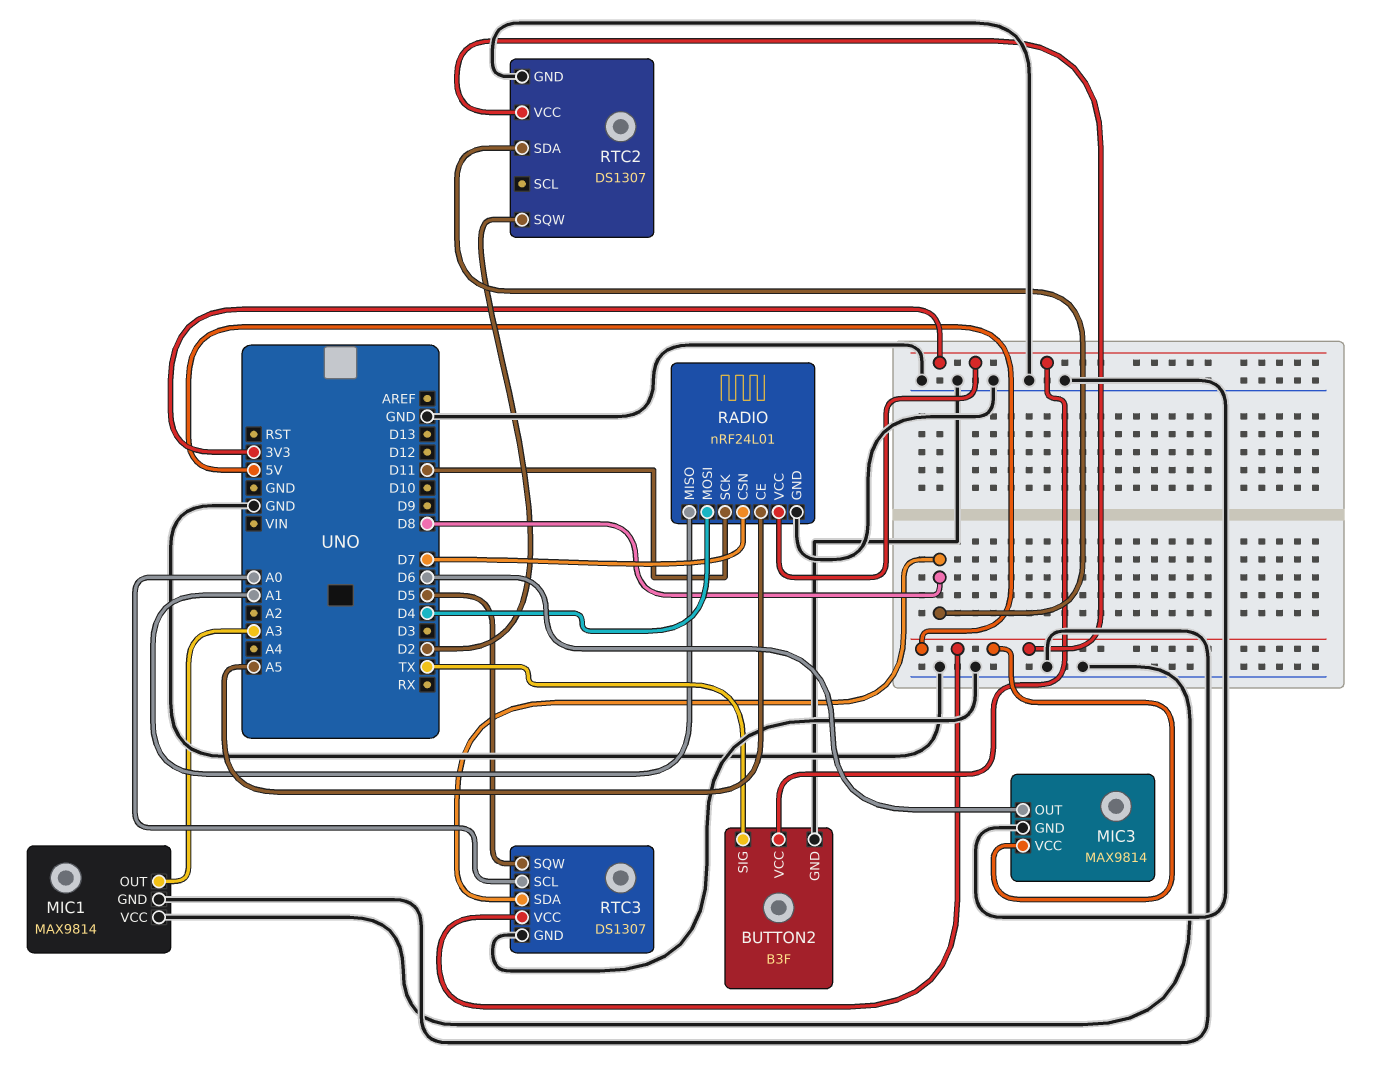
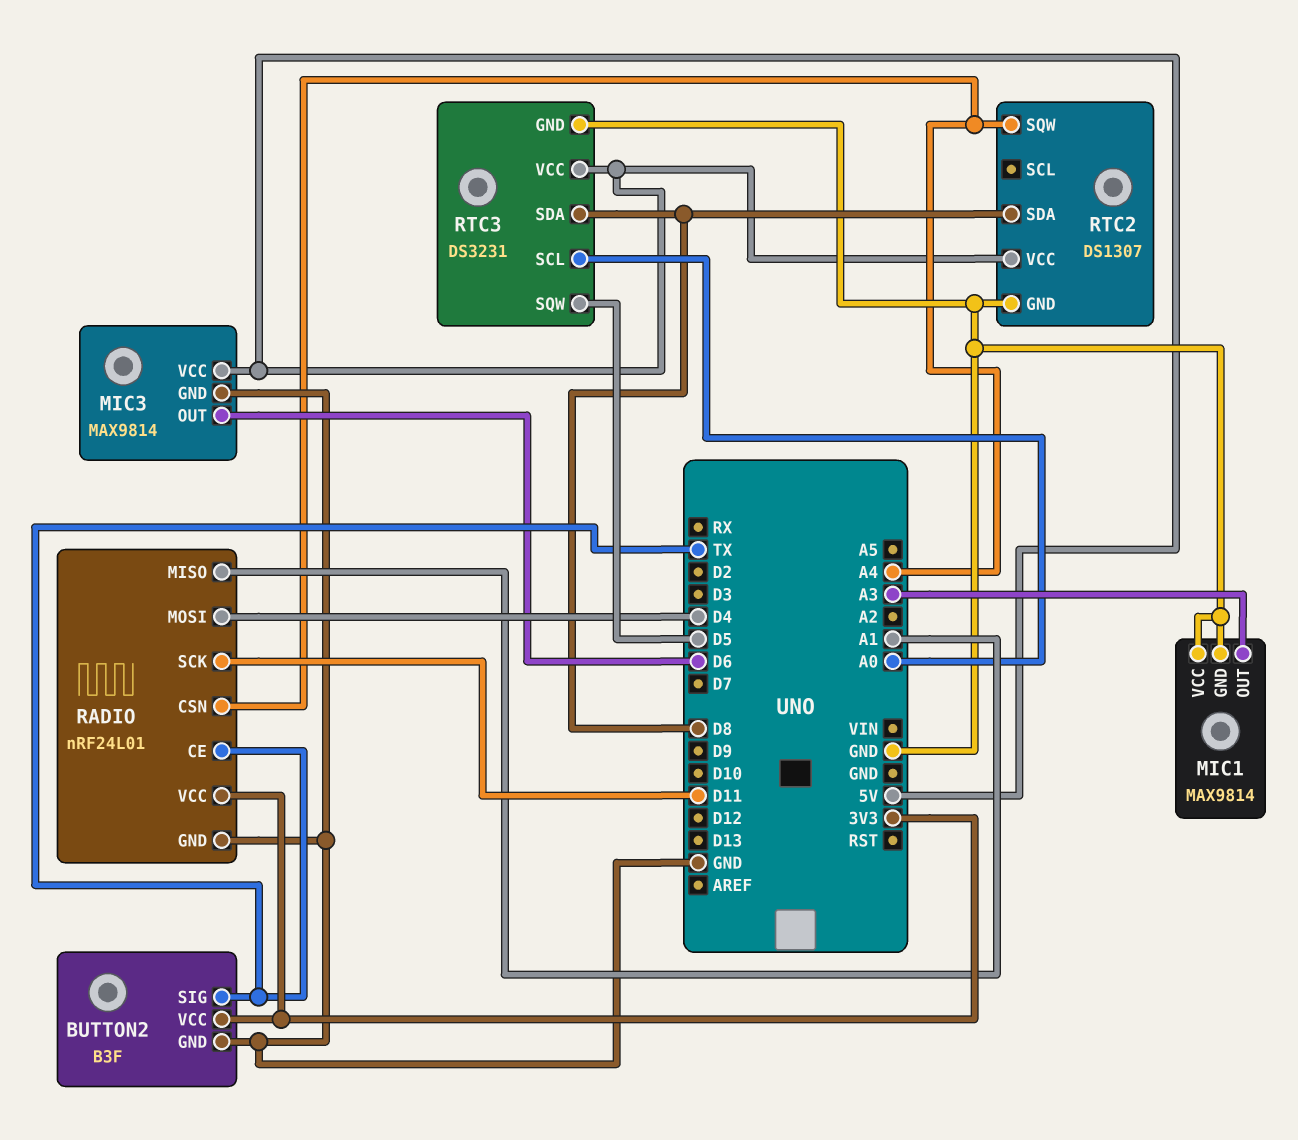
RADIO pin CE: A5 -> TX
RADIO pin CSN: D7 -> A4
RTC2 pin SQW: D2 -> A4
RTC3: DS1307 -> DS3231

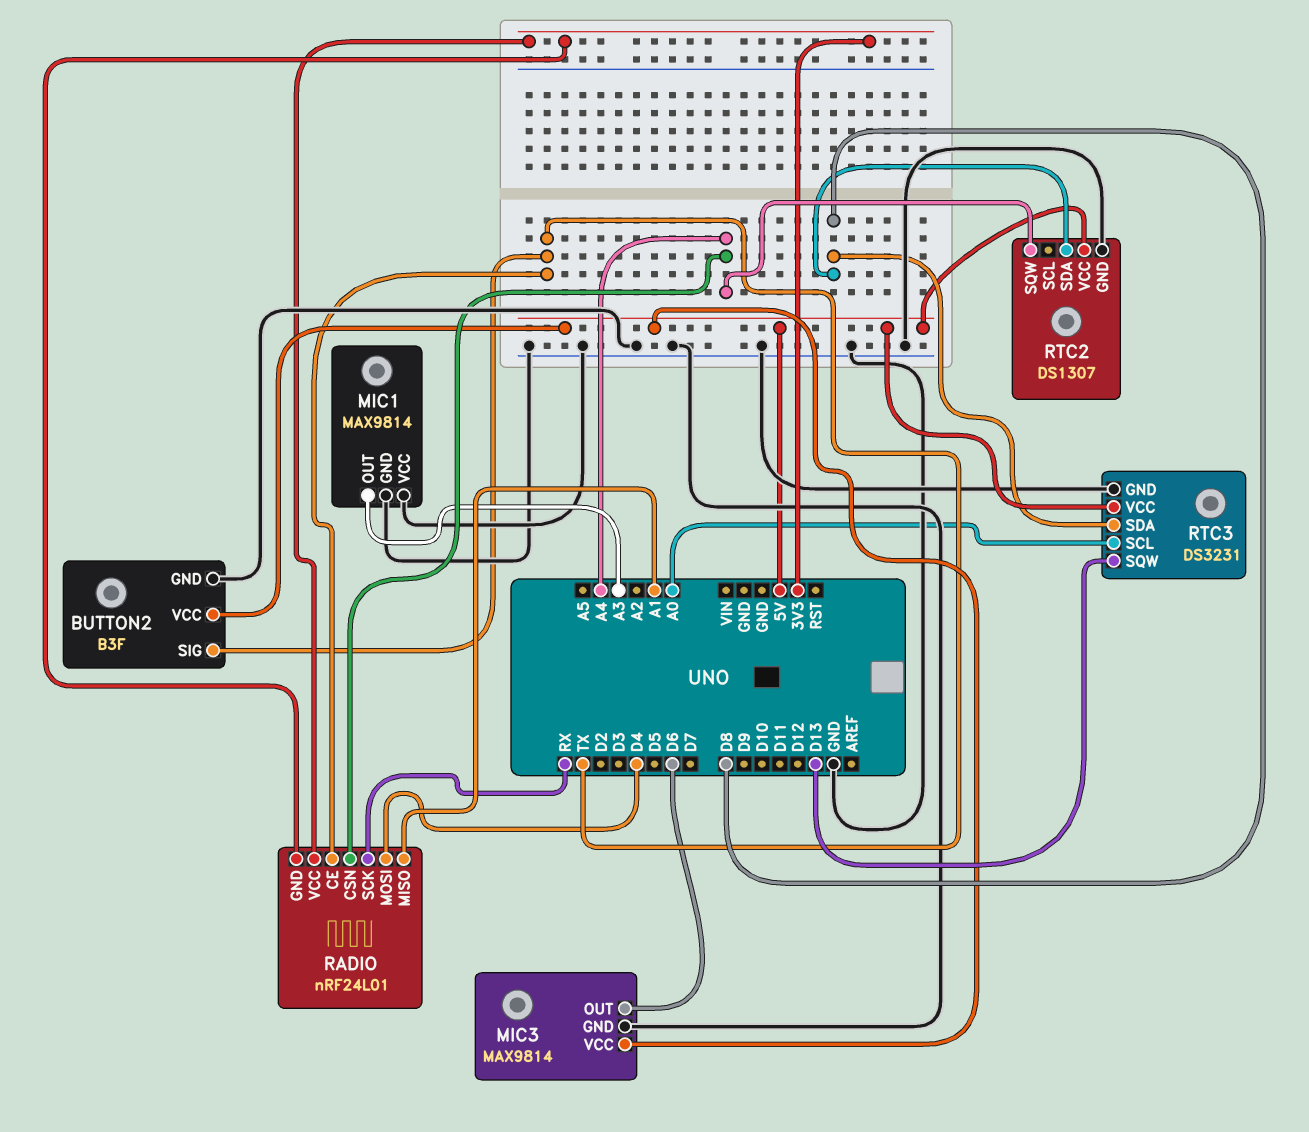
BUTTON2 pin VCC: 3V3 -> 5V
RADIO pin GND: GND -> 3V3
RADIO pin SCK: D11 -> RX
RTC3 pin SQW: D5 -> D13

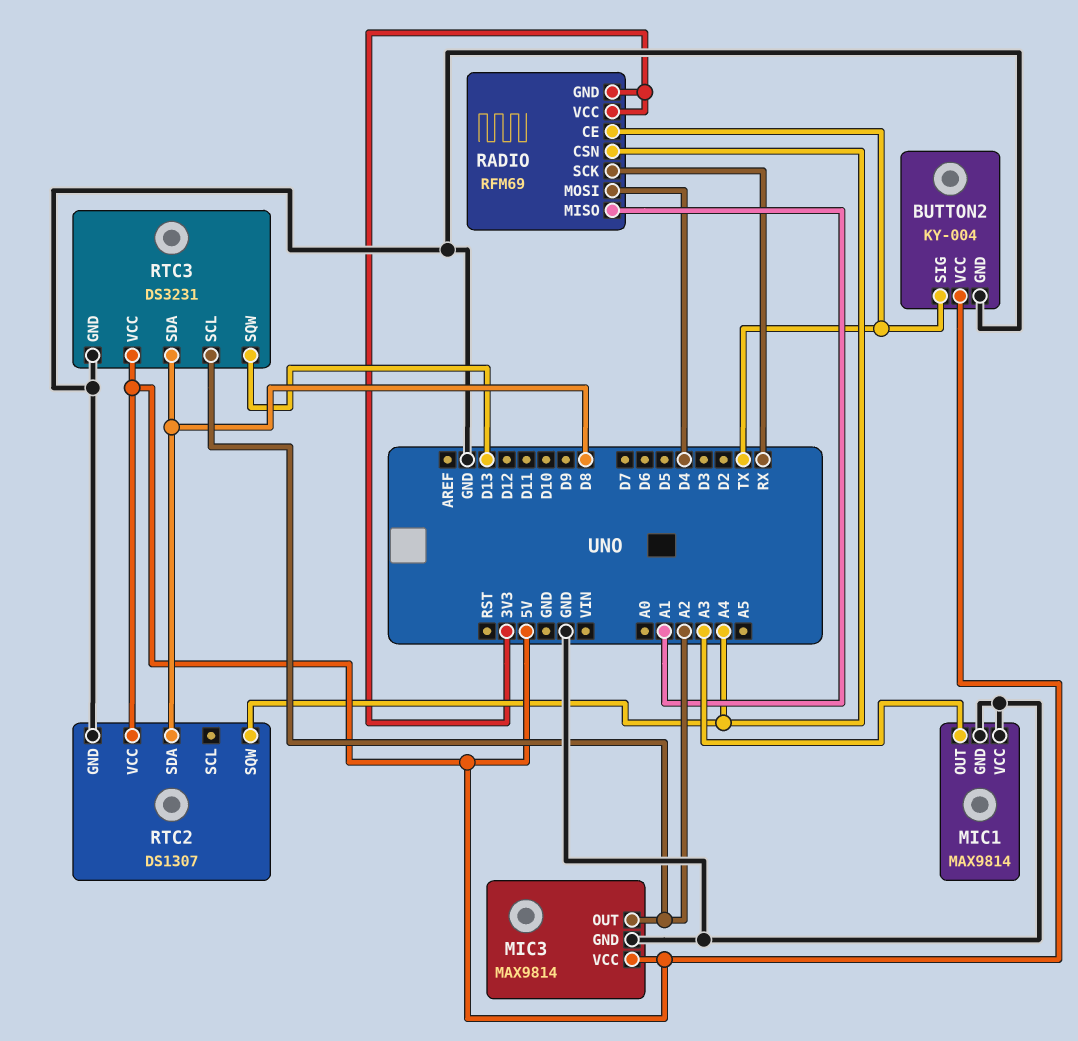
BUTTON2: B3F -> KY-004
MIC3 pin OUT: D6 -> A2
RADIO: nRF24L01 -> RFM69
RTC3 pin SCL: A0 -> A2

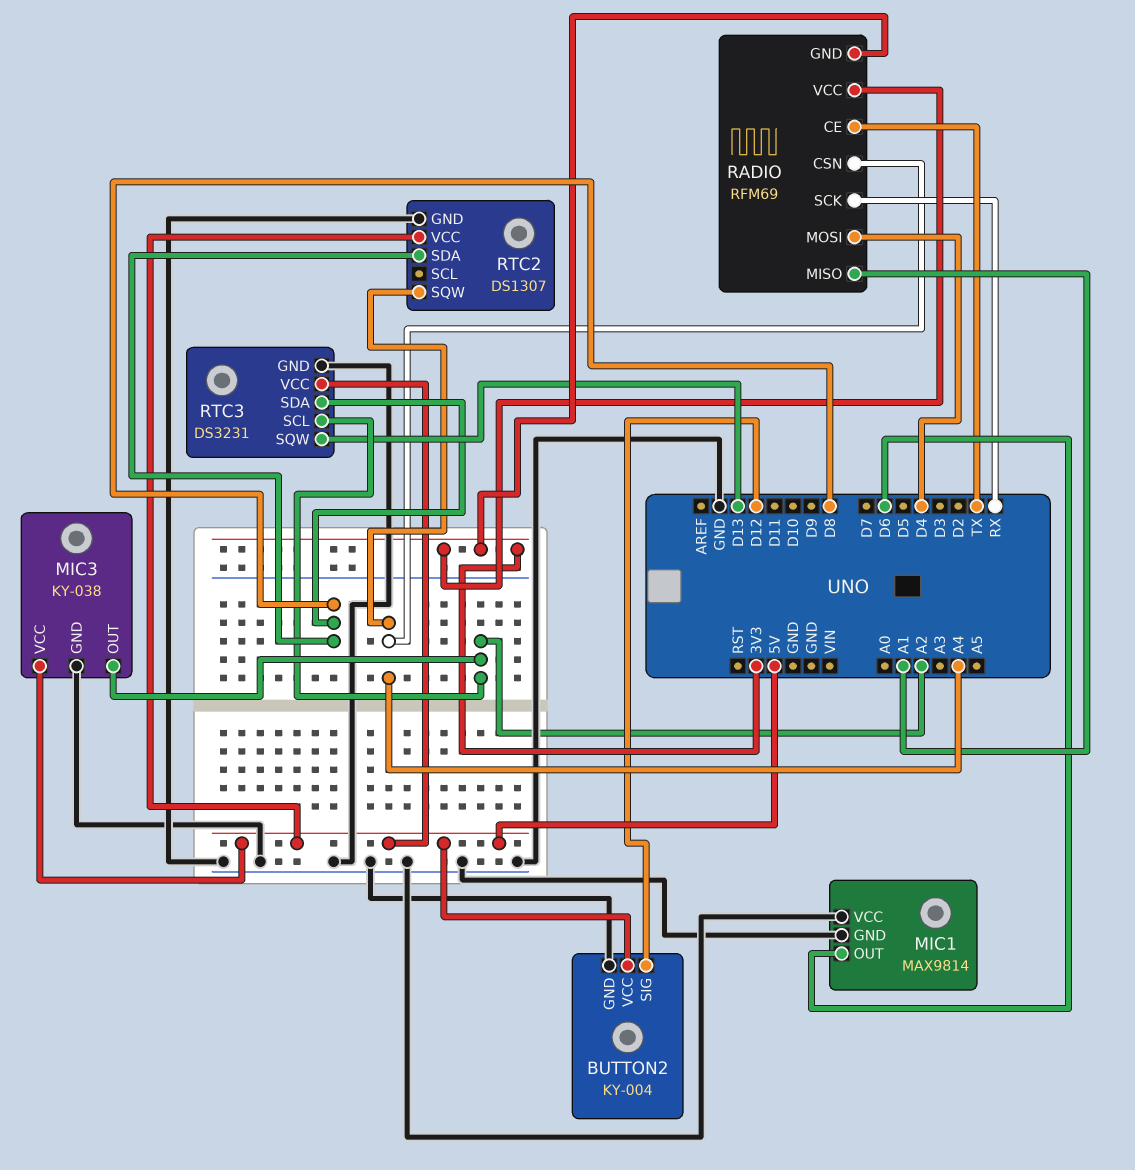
BUTTON2 pin SIG: TX -> D12
MIC1 pin OUT: A3 -> D6
MIC3: MAX9814 -> KY-038

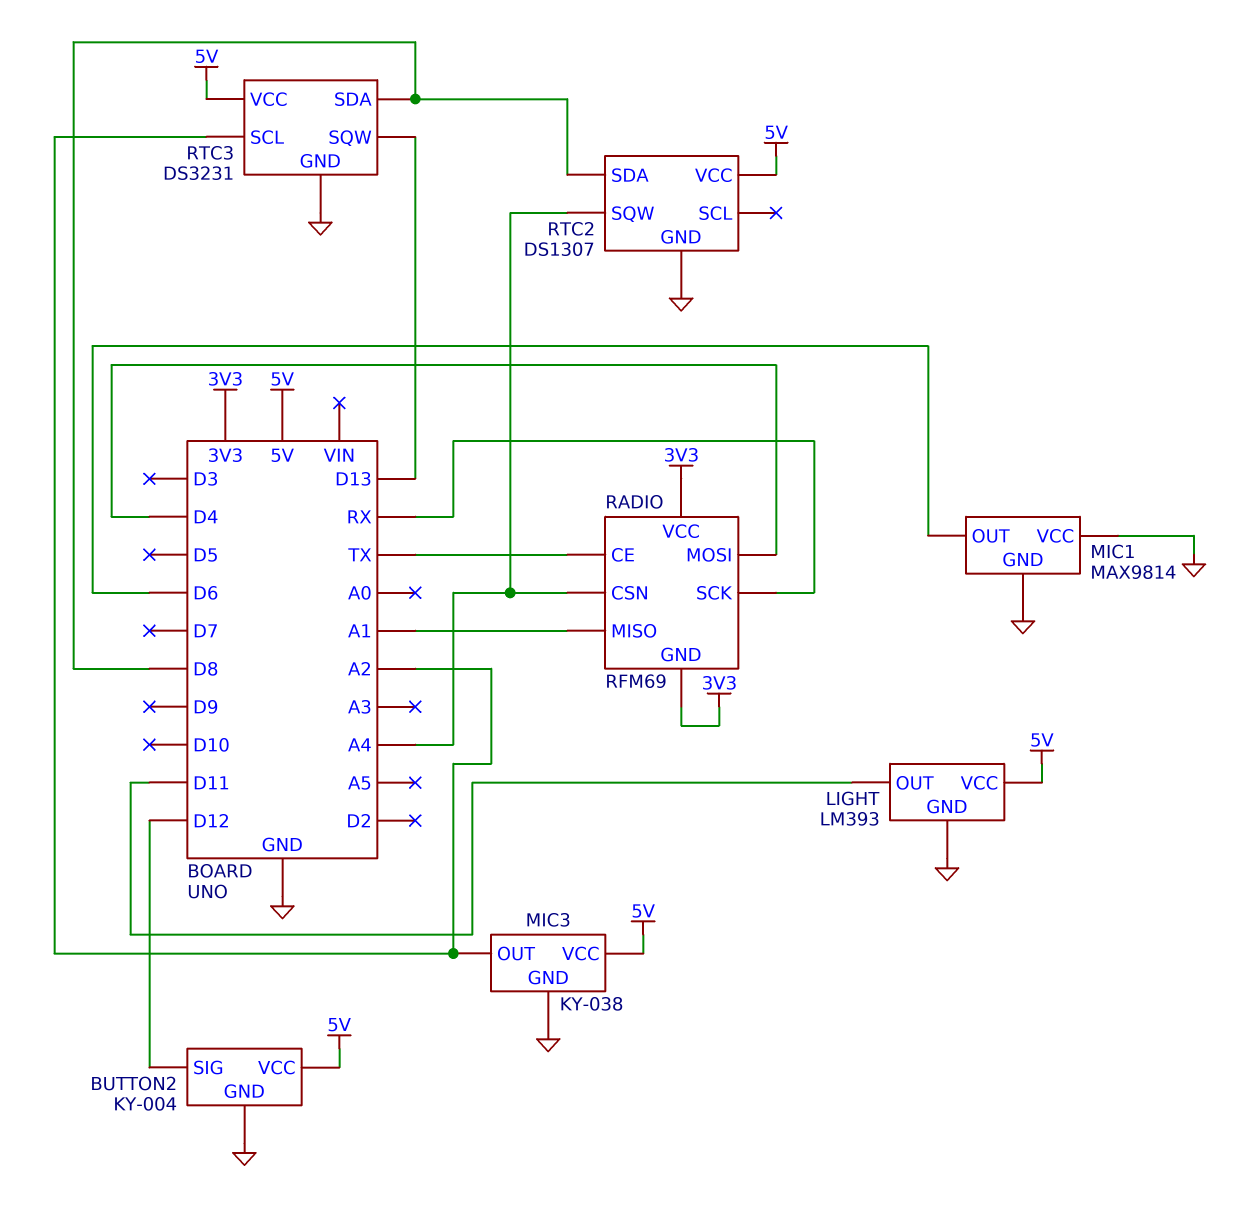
LIGHT: none -> LM393
LIGHT pin GND: none -> GND
LIGHT pin OUT: none -> D11
LIGHT pin VCC: none -> 5V

